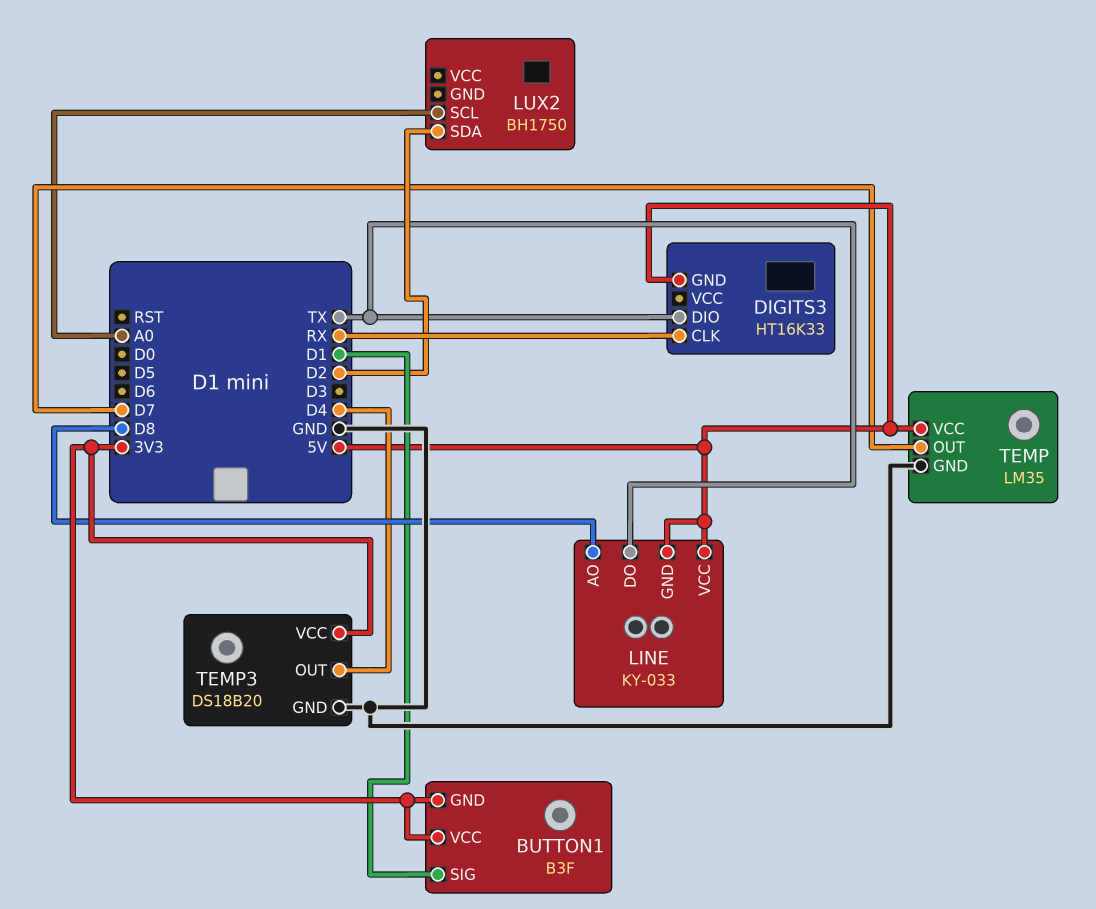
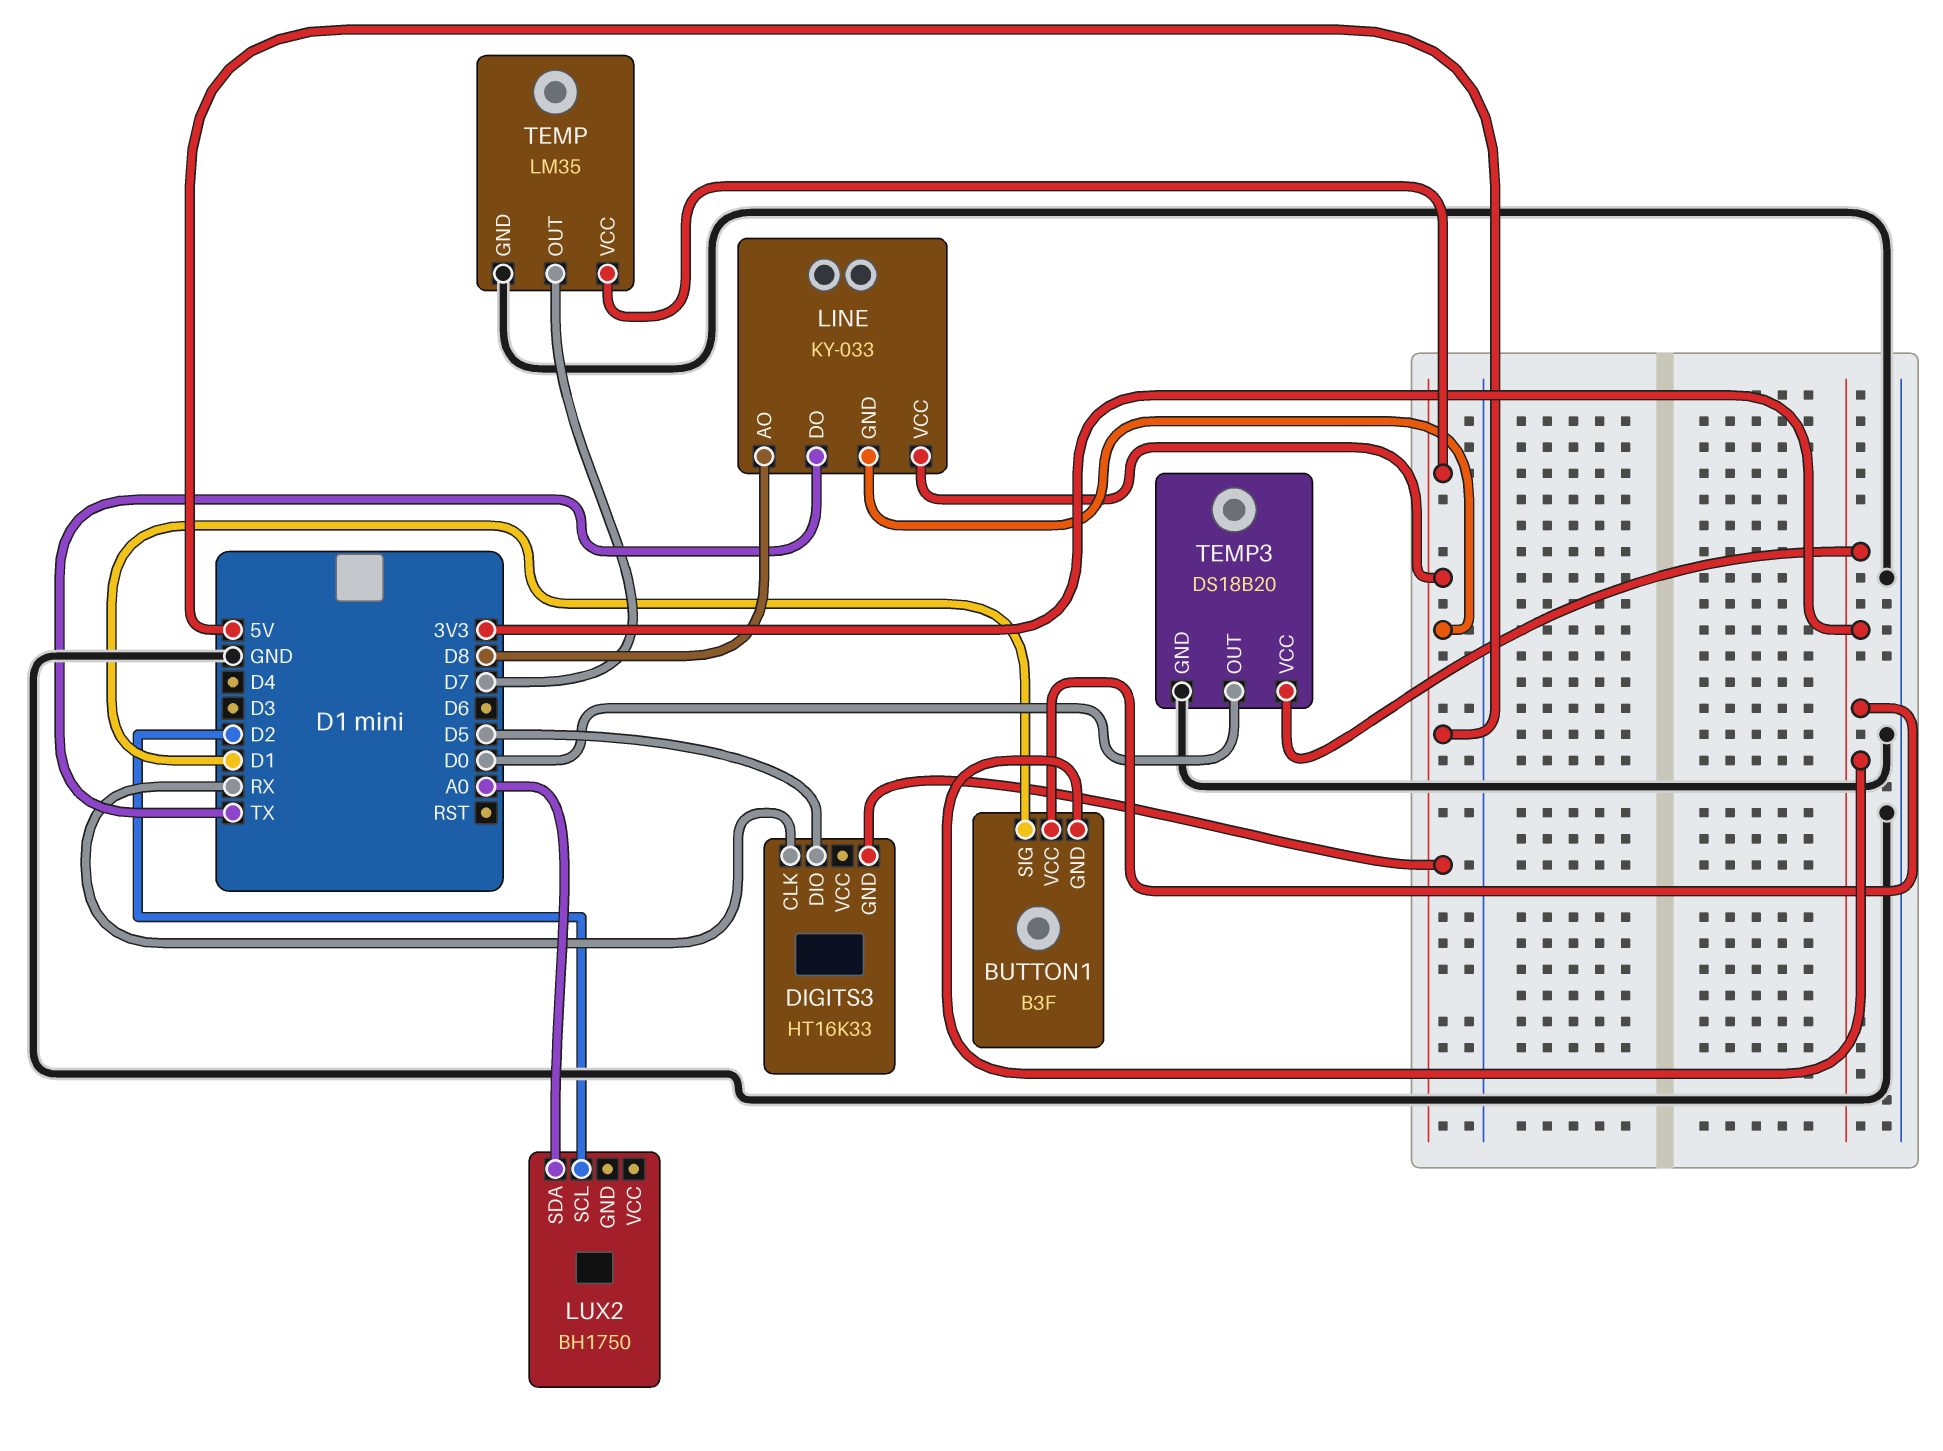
DIGITS3 pin DIO: TX -> D5
LUX2 pin SCL: A0 -> D2
LUX2 pin SDA: D2 -> A0
TEMP3 pin OUT: D4 -> D0

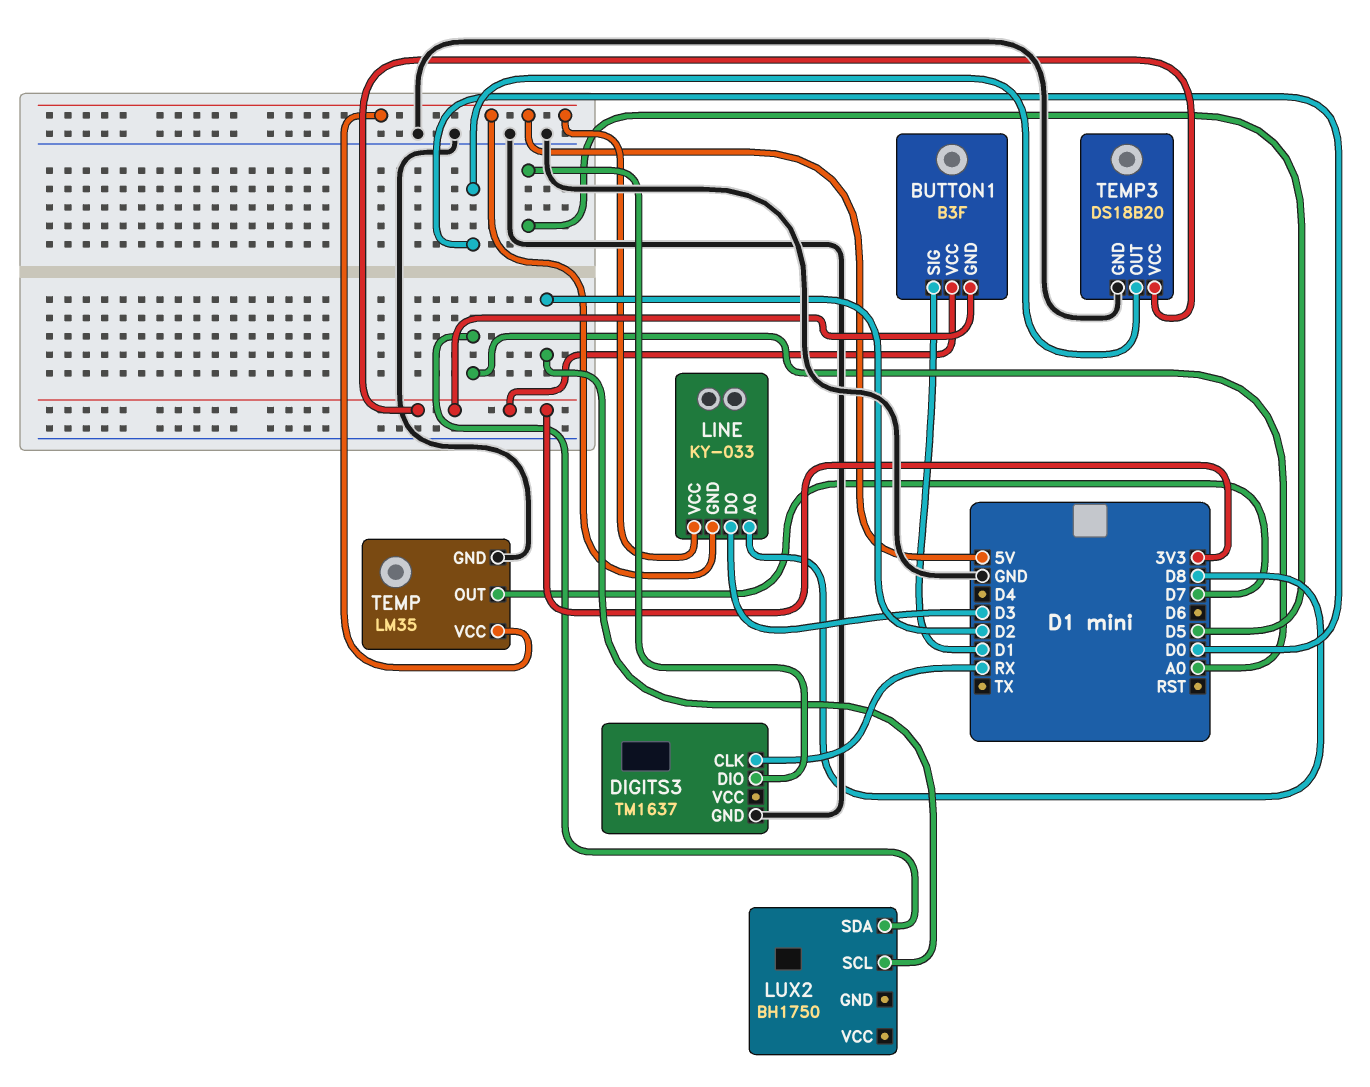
DIGITS3: HT16K33 -> TM1637
DIGITS3 pin GND: 5V -> GND
LINE pin DO: TX -> D3

